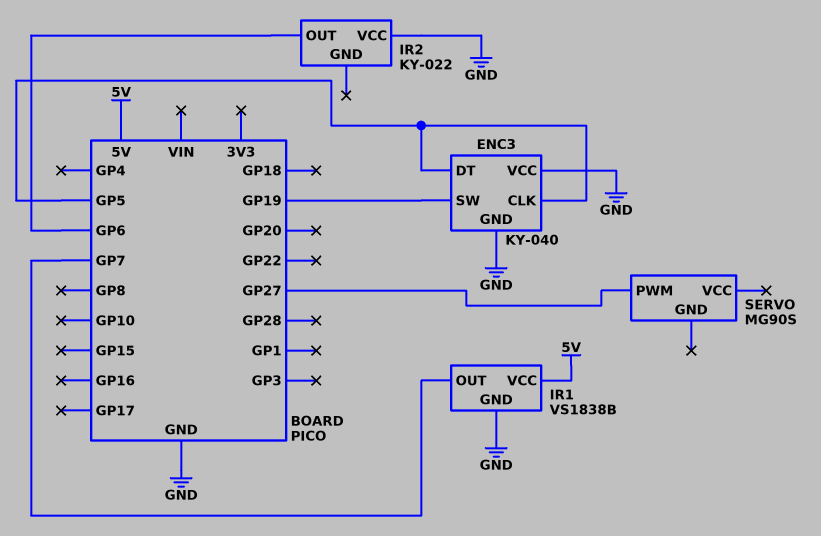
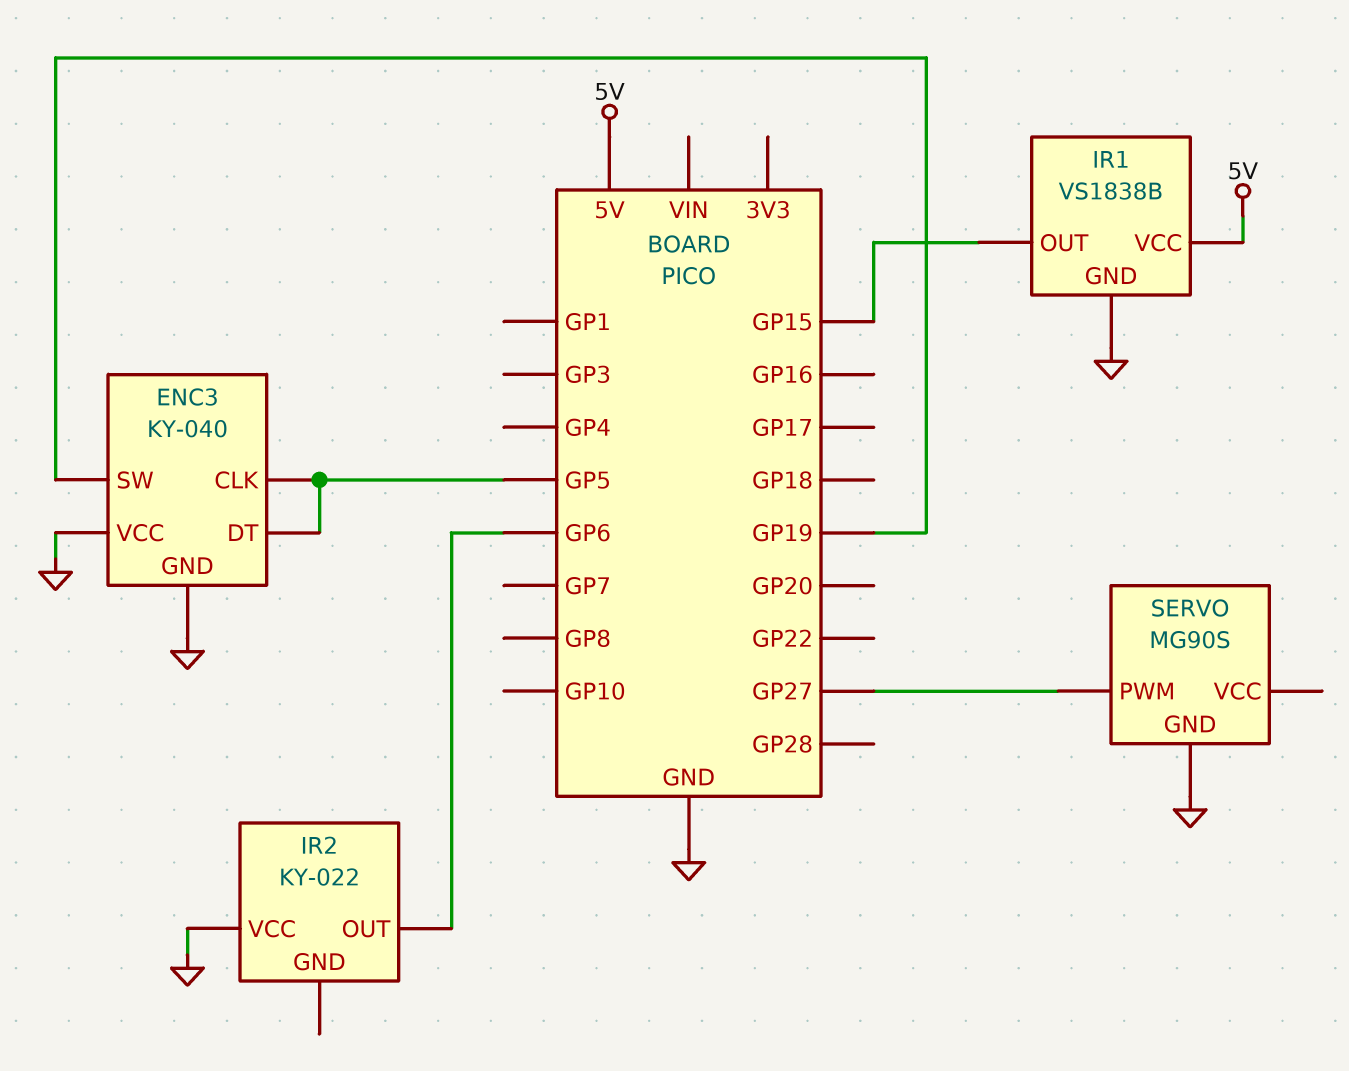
IR1 pin OUT: GP7 -> GP15
SERVO pin GND: none -> GND

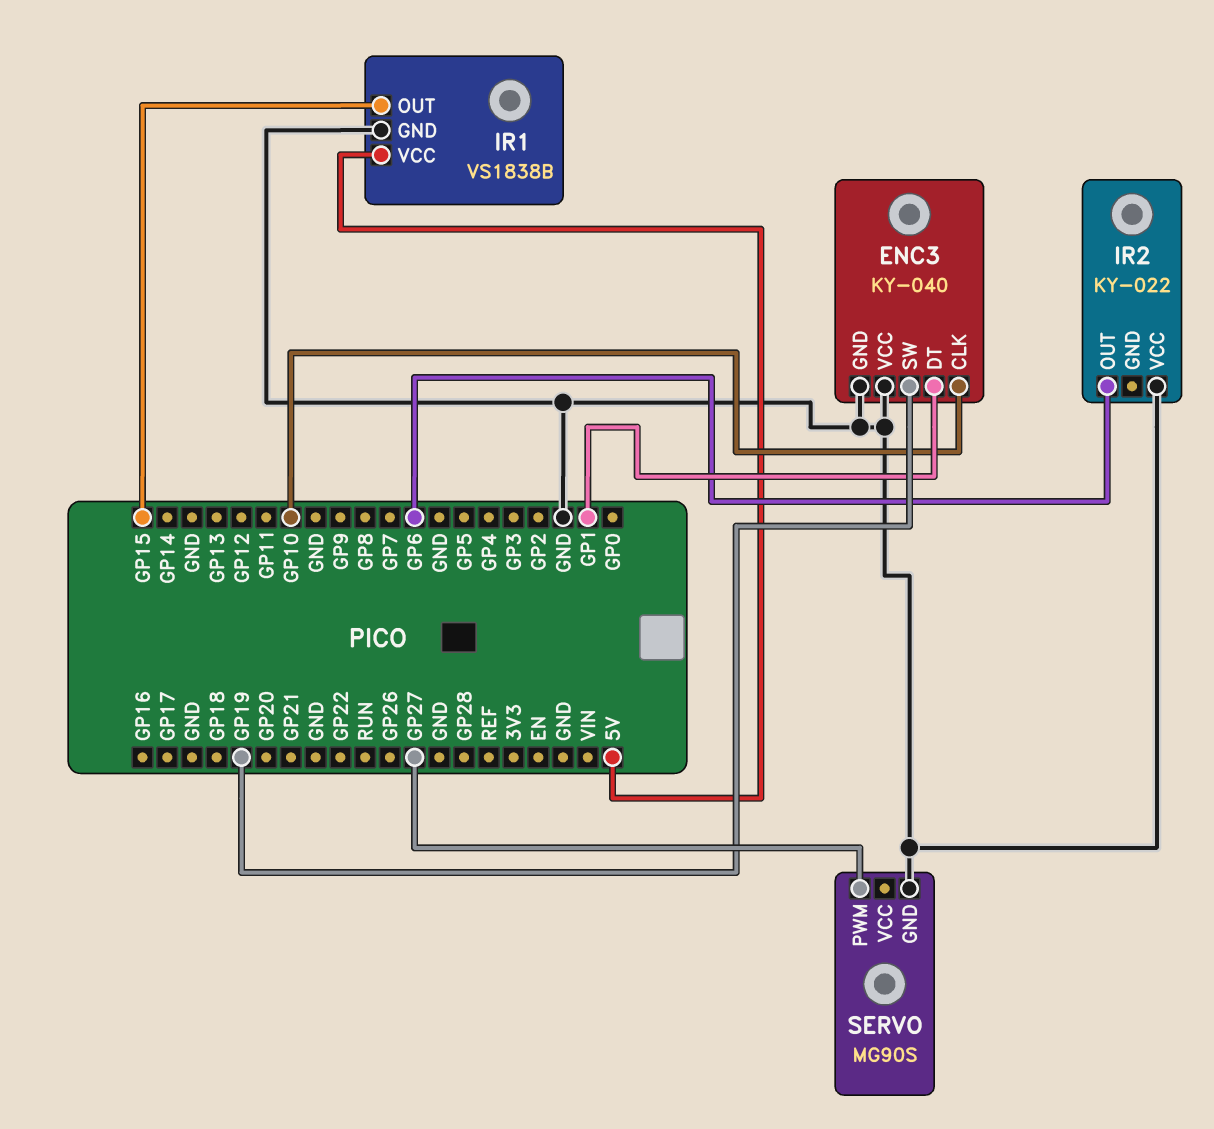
ENC3 pin CLK: GP5 -> GP10
ENC3 pin DT: GP5 -> GP1

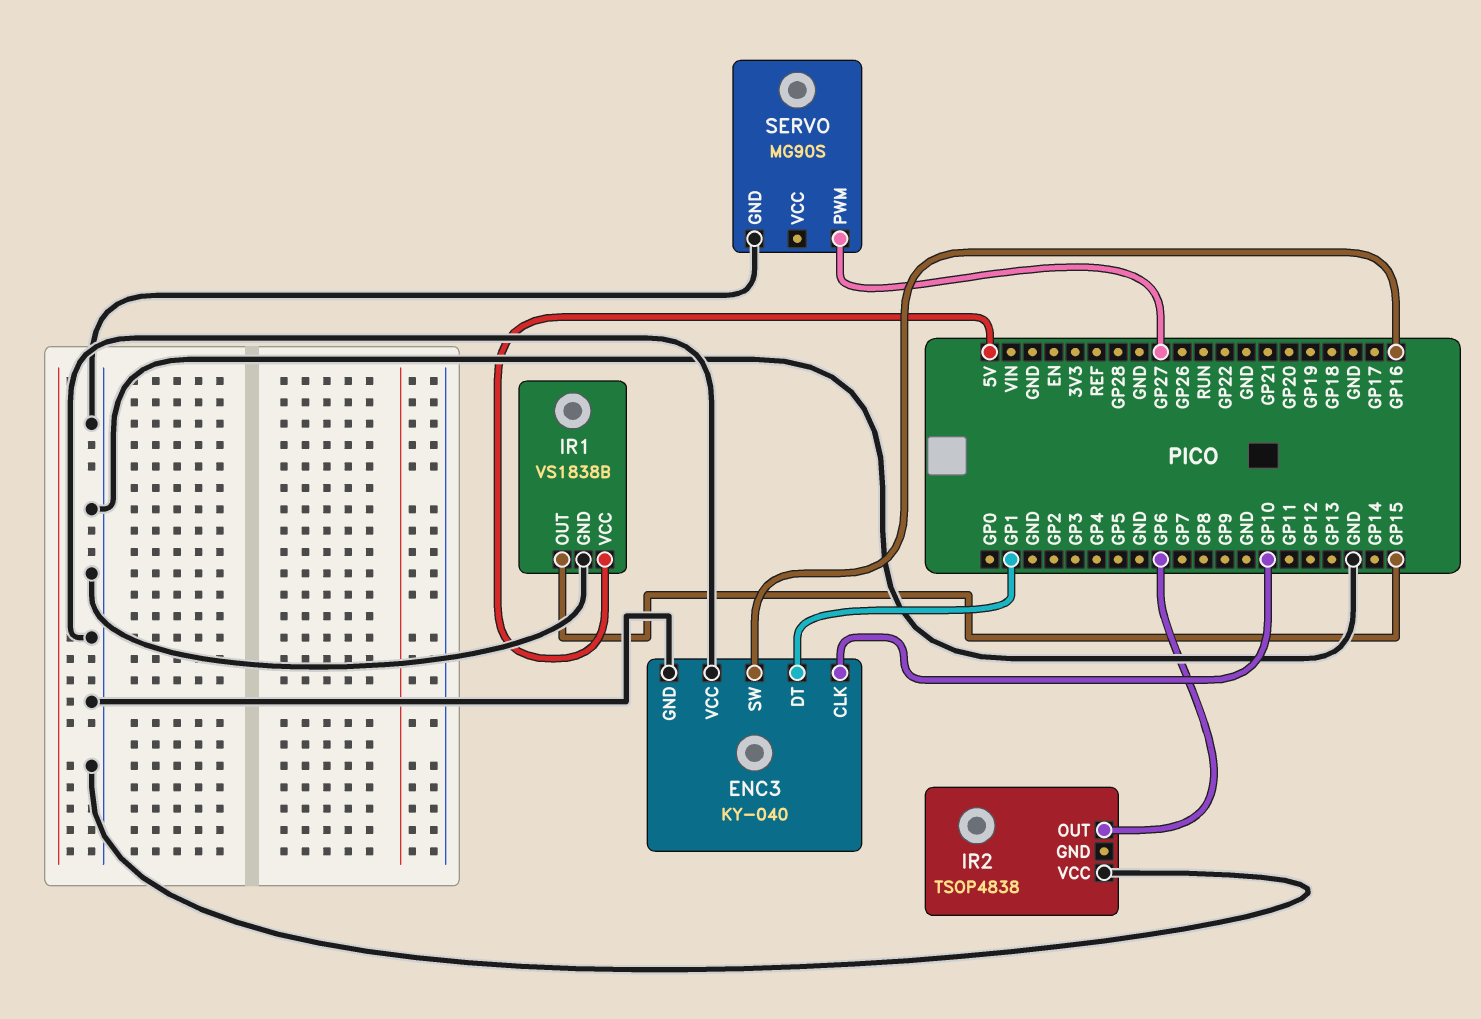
ENC3 pin SW: GP19 -> GP16
IR2: KY-022 -> TSOP4838

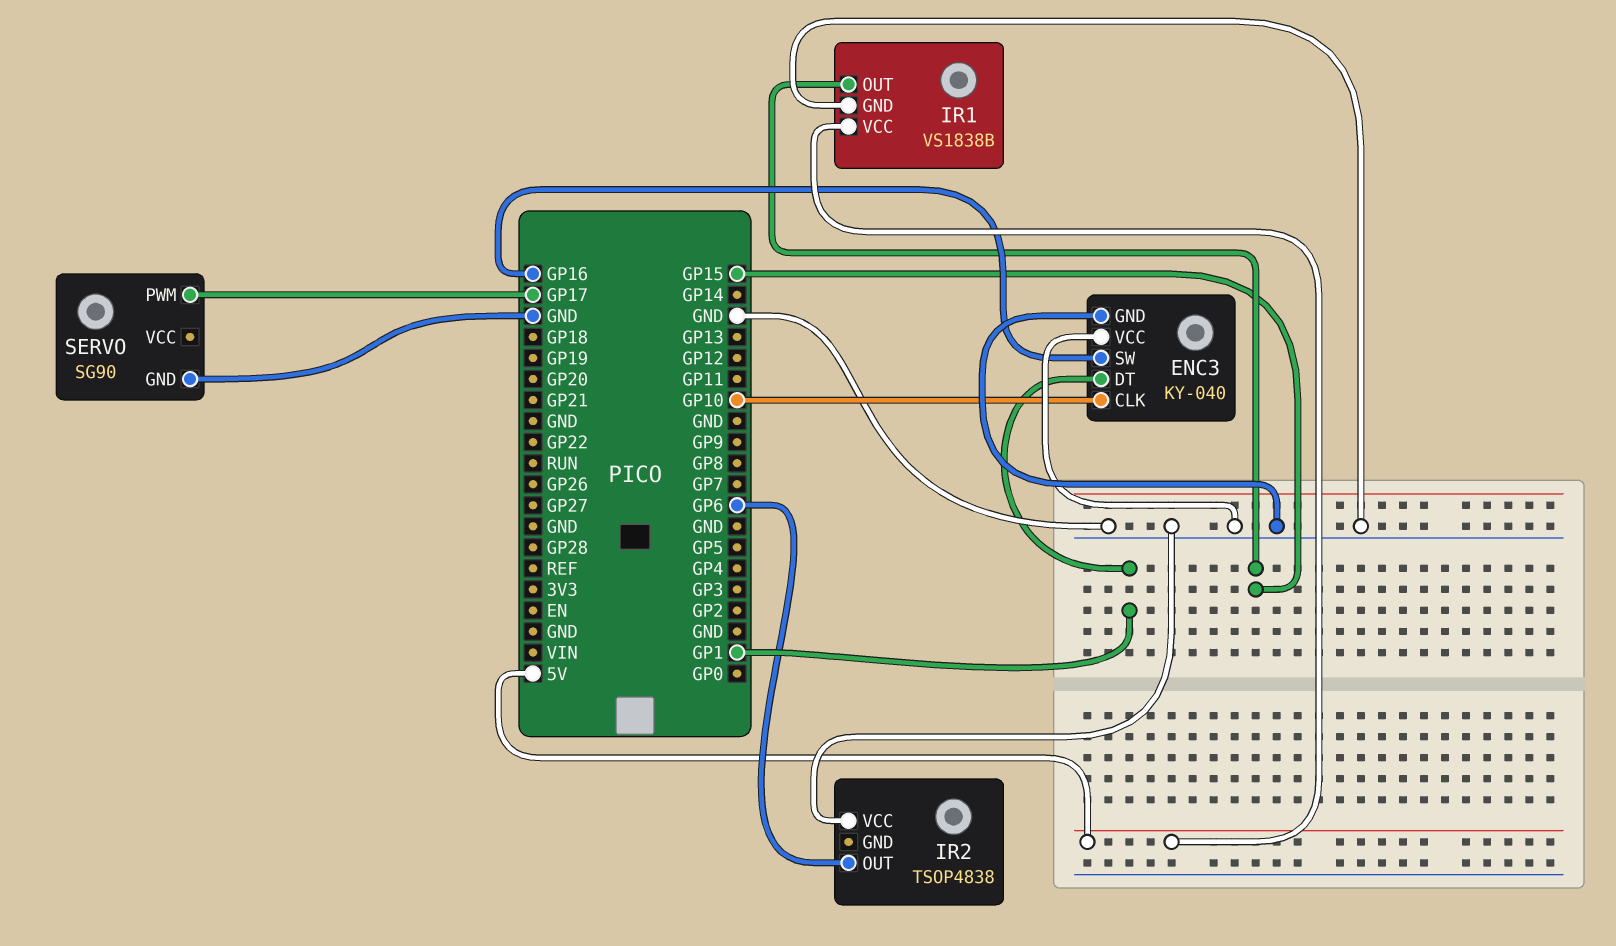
SERVO: MG90S -> SG90
SERVO pin PWM: GP27 -> GP17

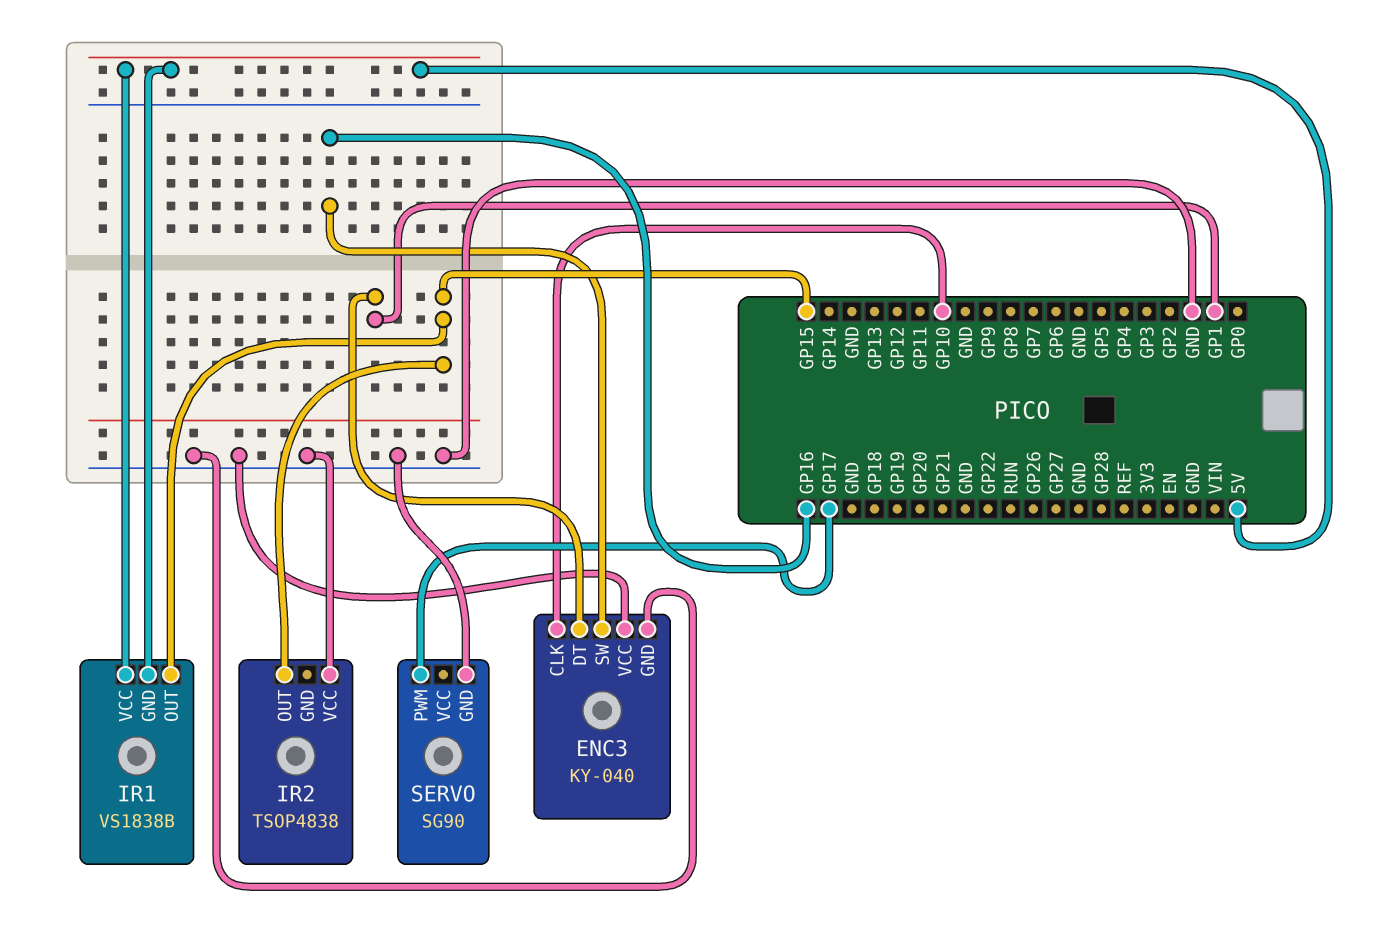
IR1 pin GND: GND -> 5V
IR2 pin OUT: GP6 -> GP15

